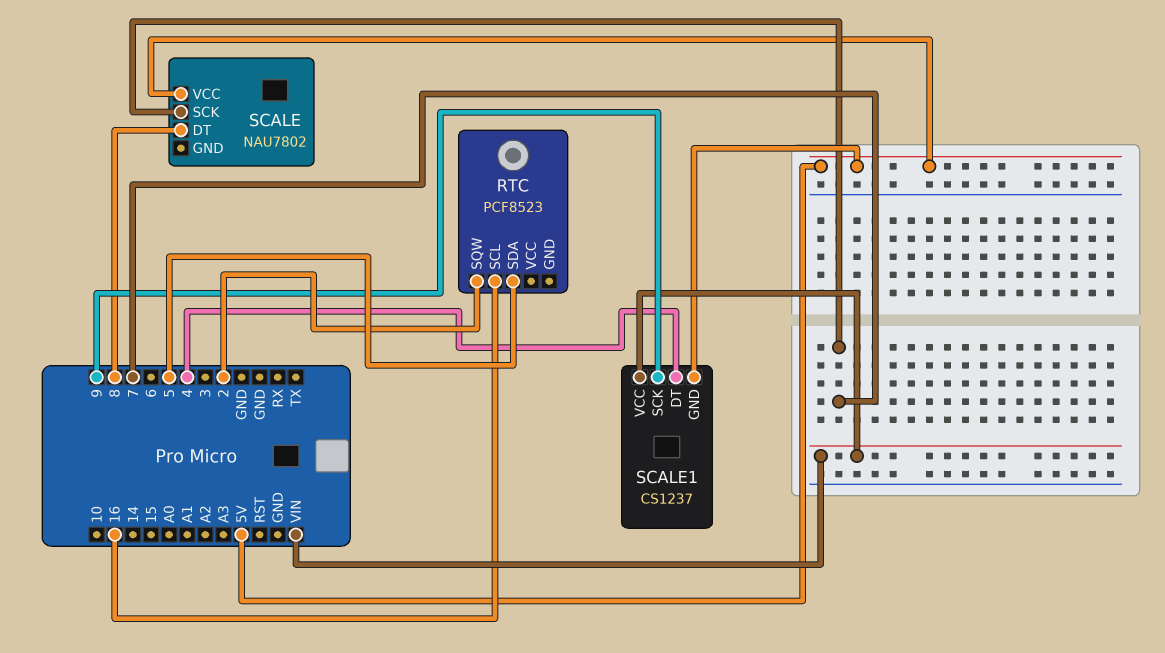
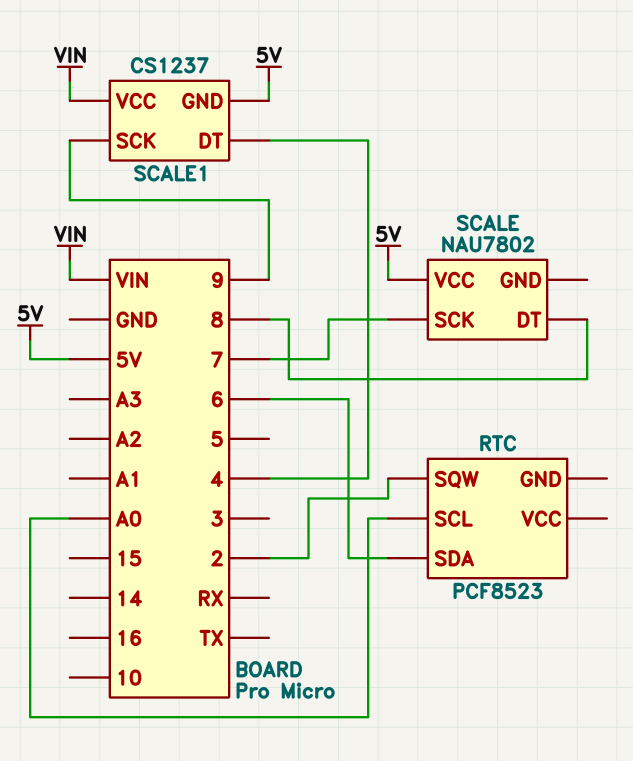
RTC pin SCL: 16 -> A0
RTC pin SDA: 5 -> 6

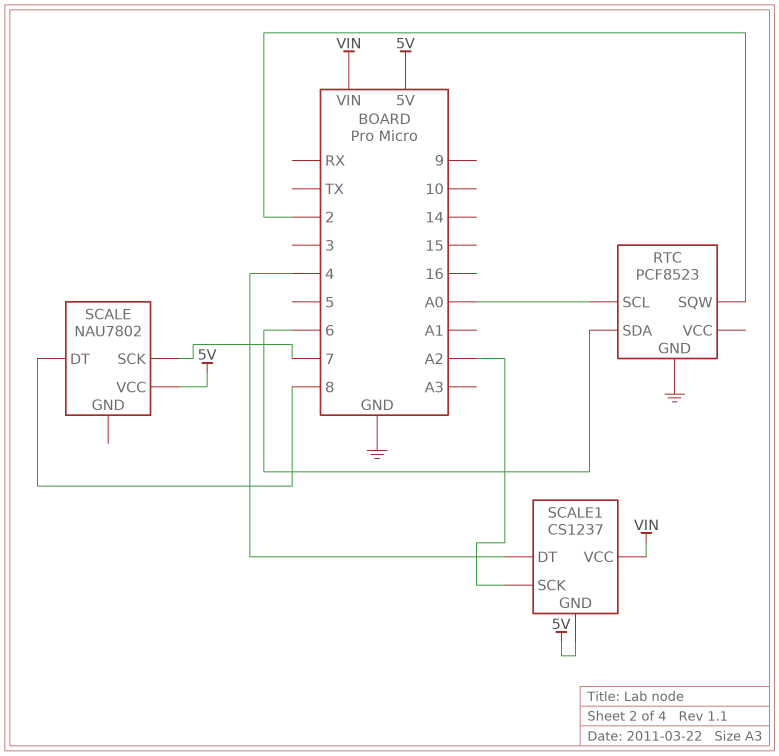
RTC pin GND: none -> GND
SCALE1 pin SCK: 9 -> A2

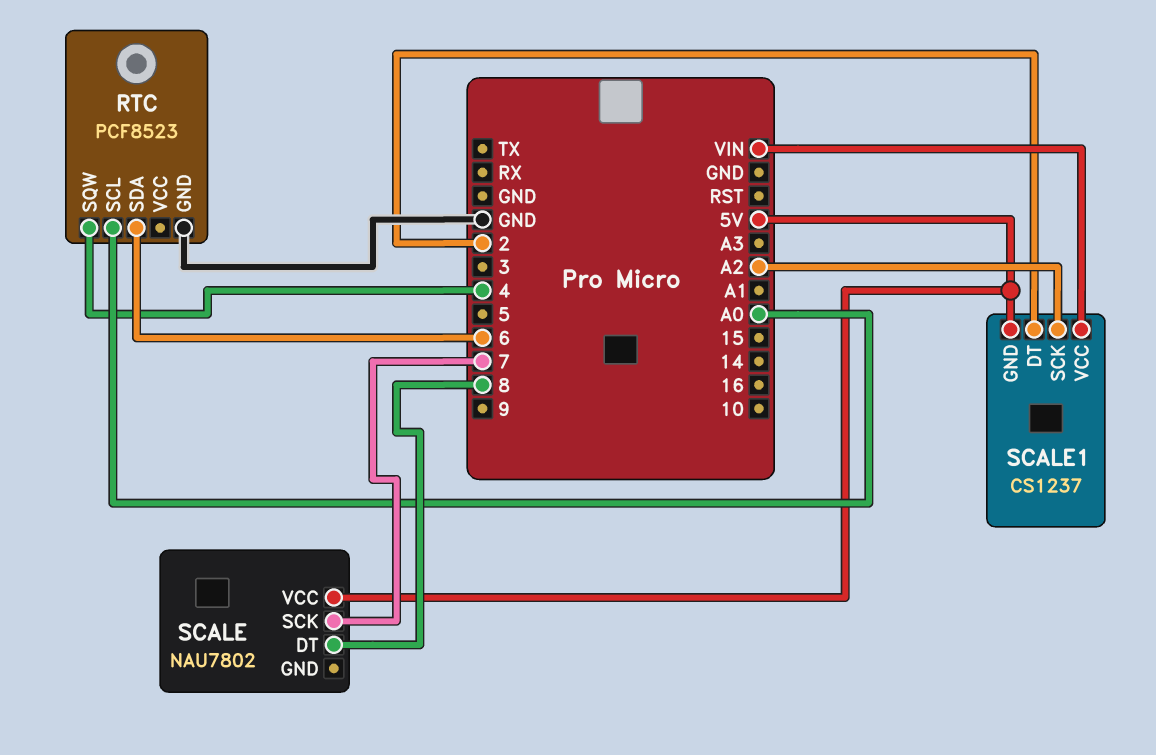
RTC pin SQW: 2 -> 4
SCALE1 pin DT: 4 -> 2

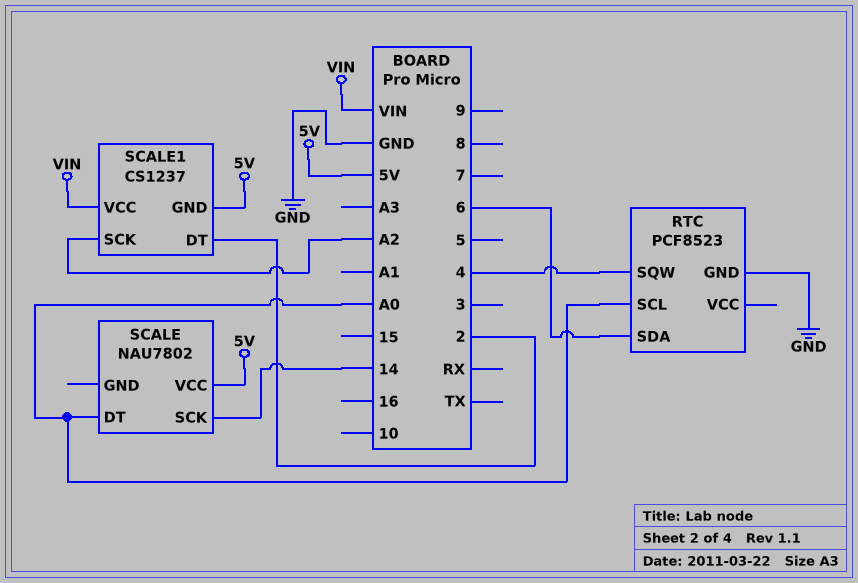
SCALE pin DT: 8 -> A0
SCALE pin SCK: 7 -> 14

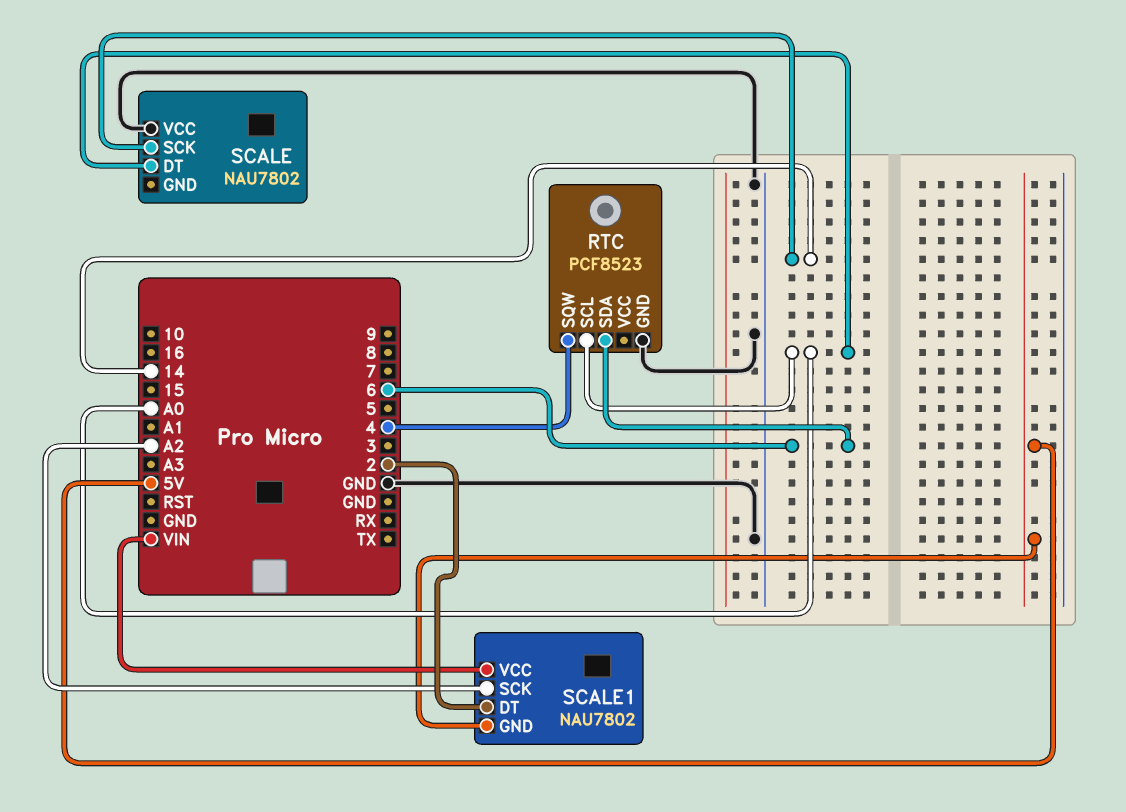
SCALE pin VCC: 5V -> GND
SCALE1: CS1237 -> NAU7802

